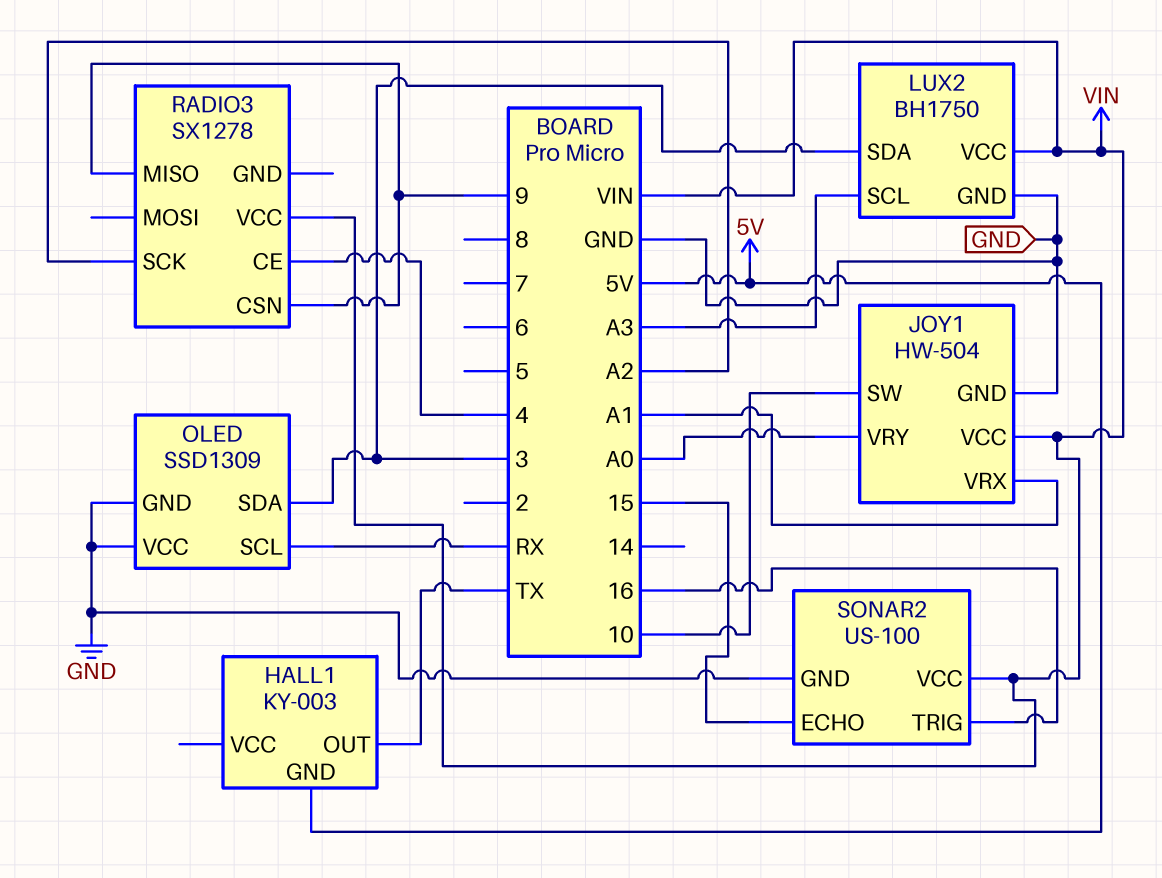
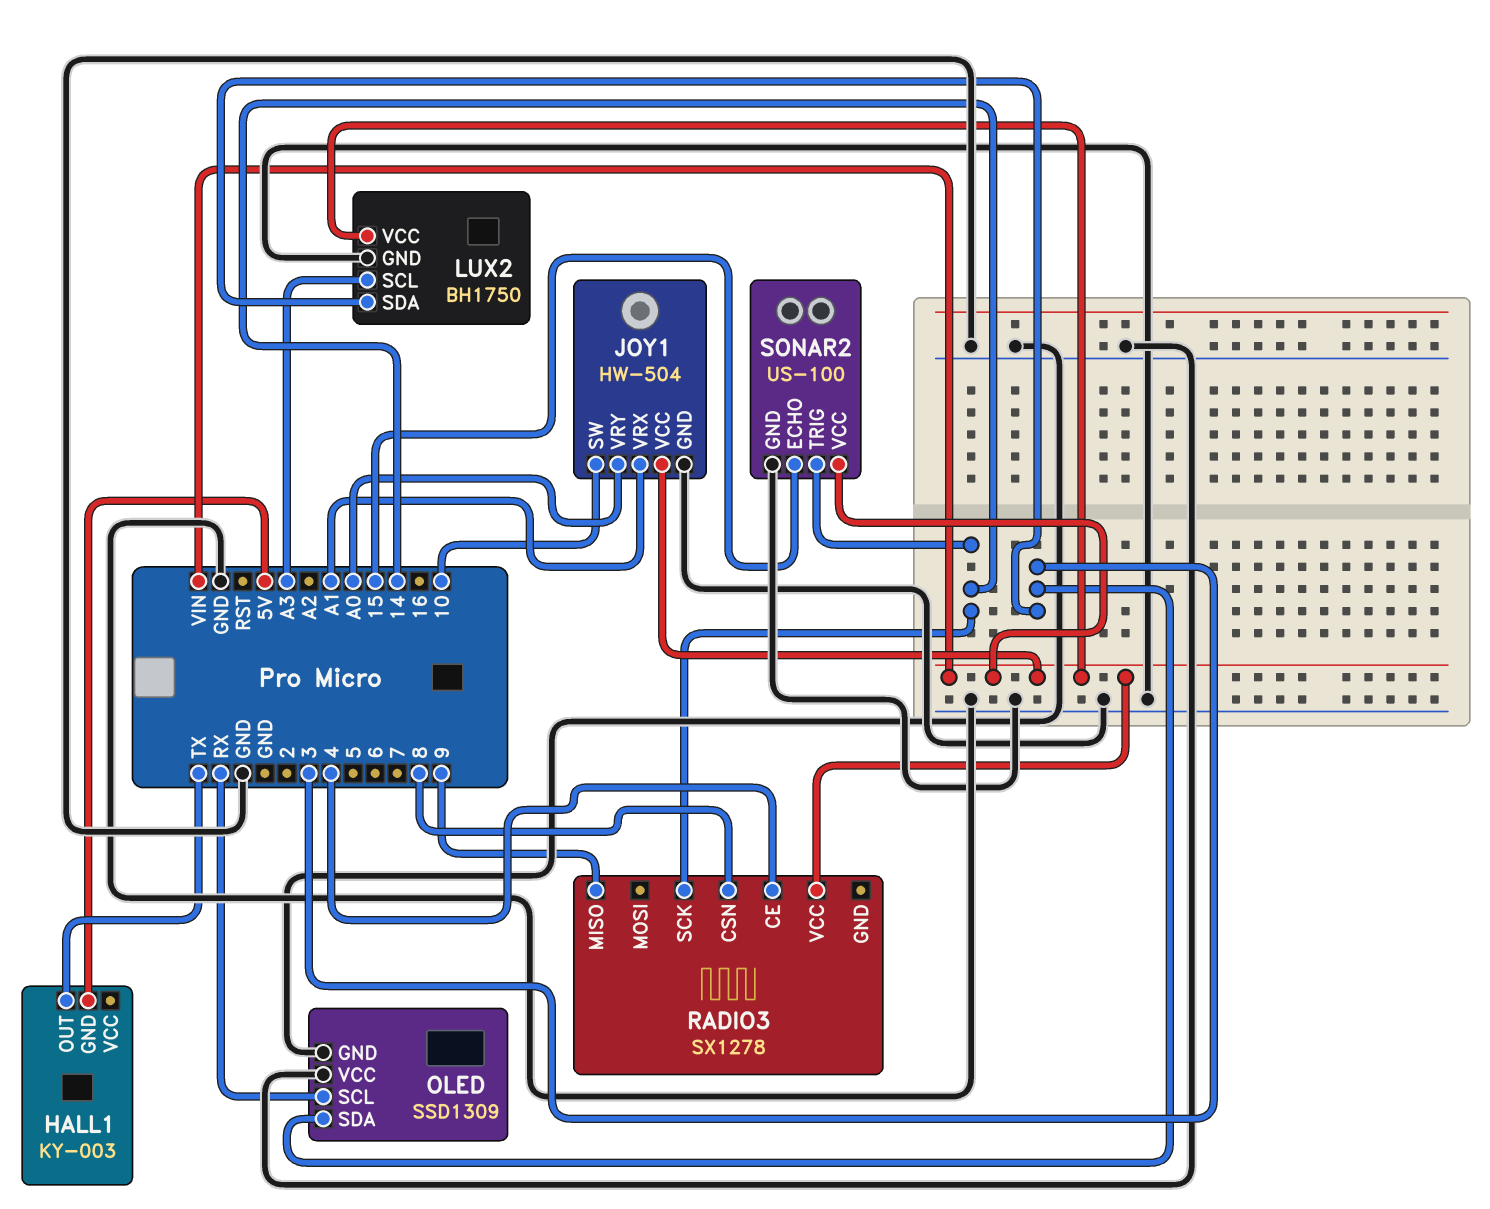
RADIO3 pin CSN: 9 -> 8
RADIO3 pin SCK: A2 -> 14
SONAR2 pin TRIG: 16 -> 14

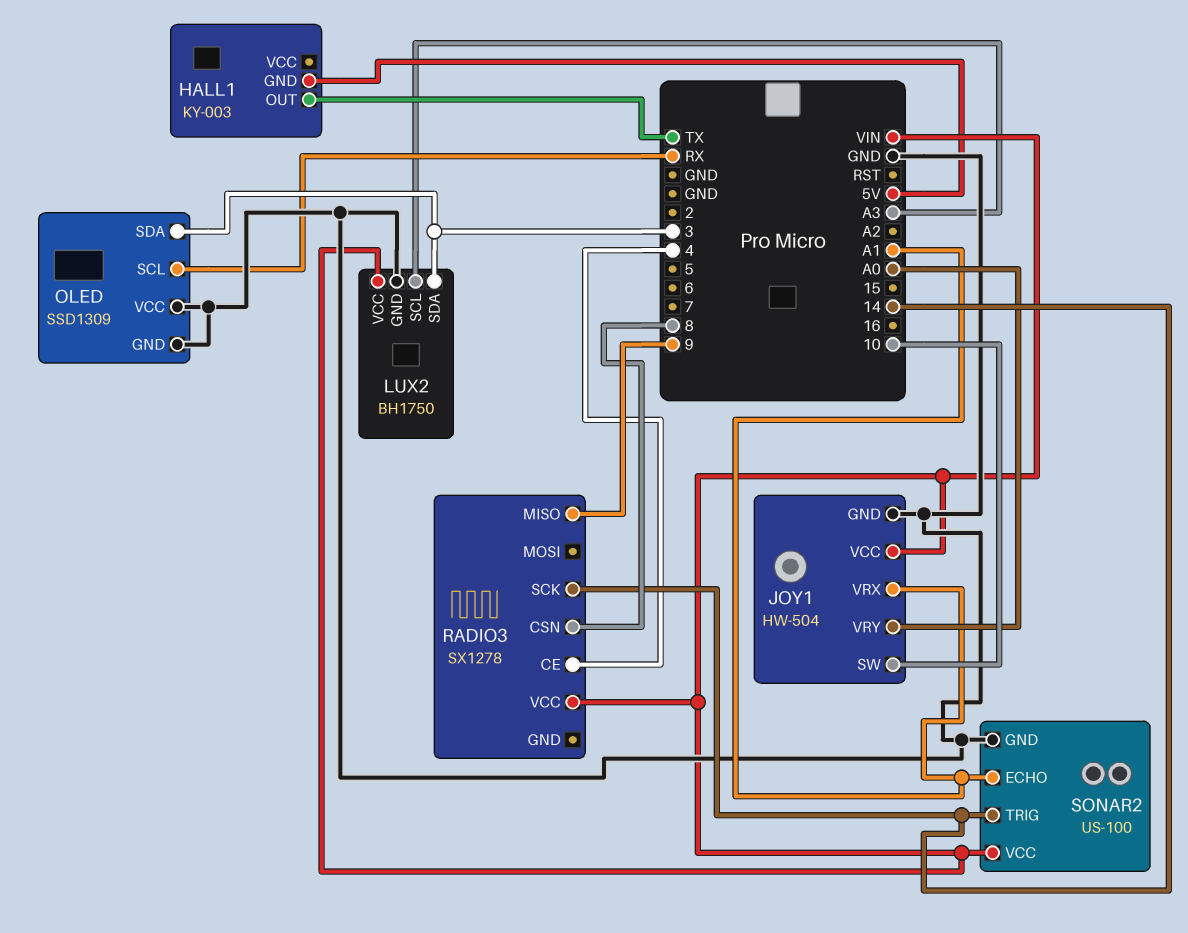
SONAR2 pin ECHO: 15 -> A1

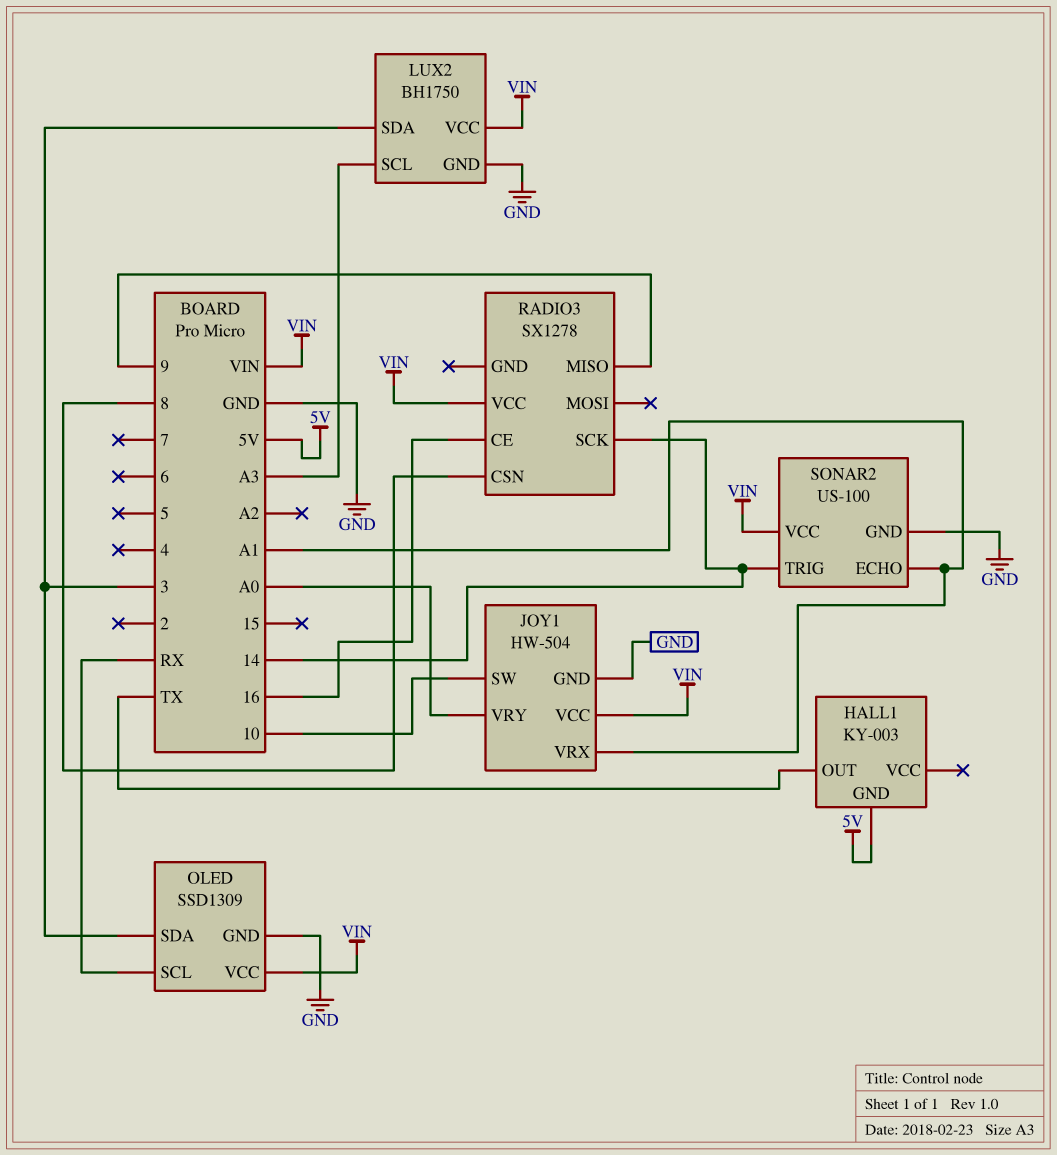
OLED pin VCC: GND -> VIN
RADIO3 pin CE: 4 -> 16

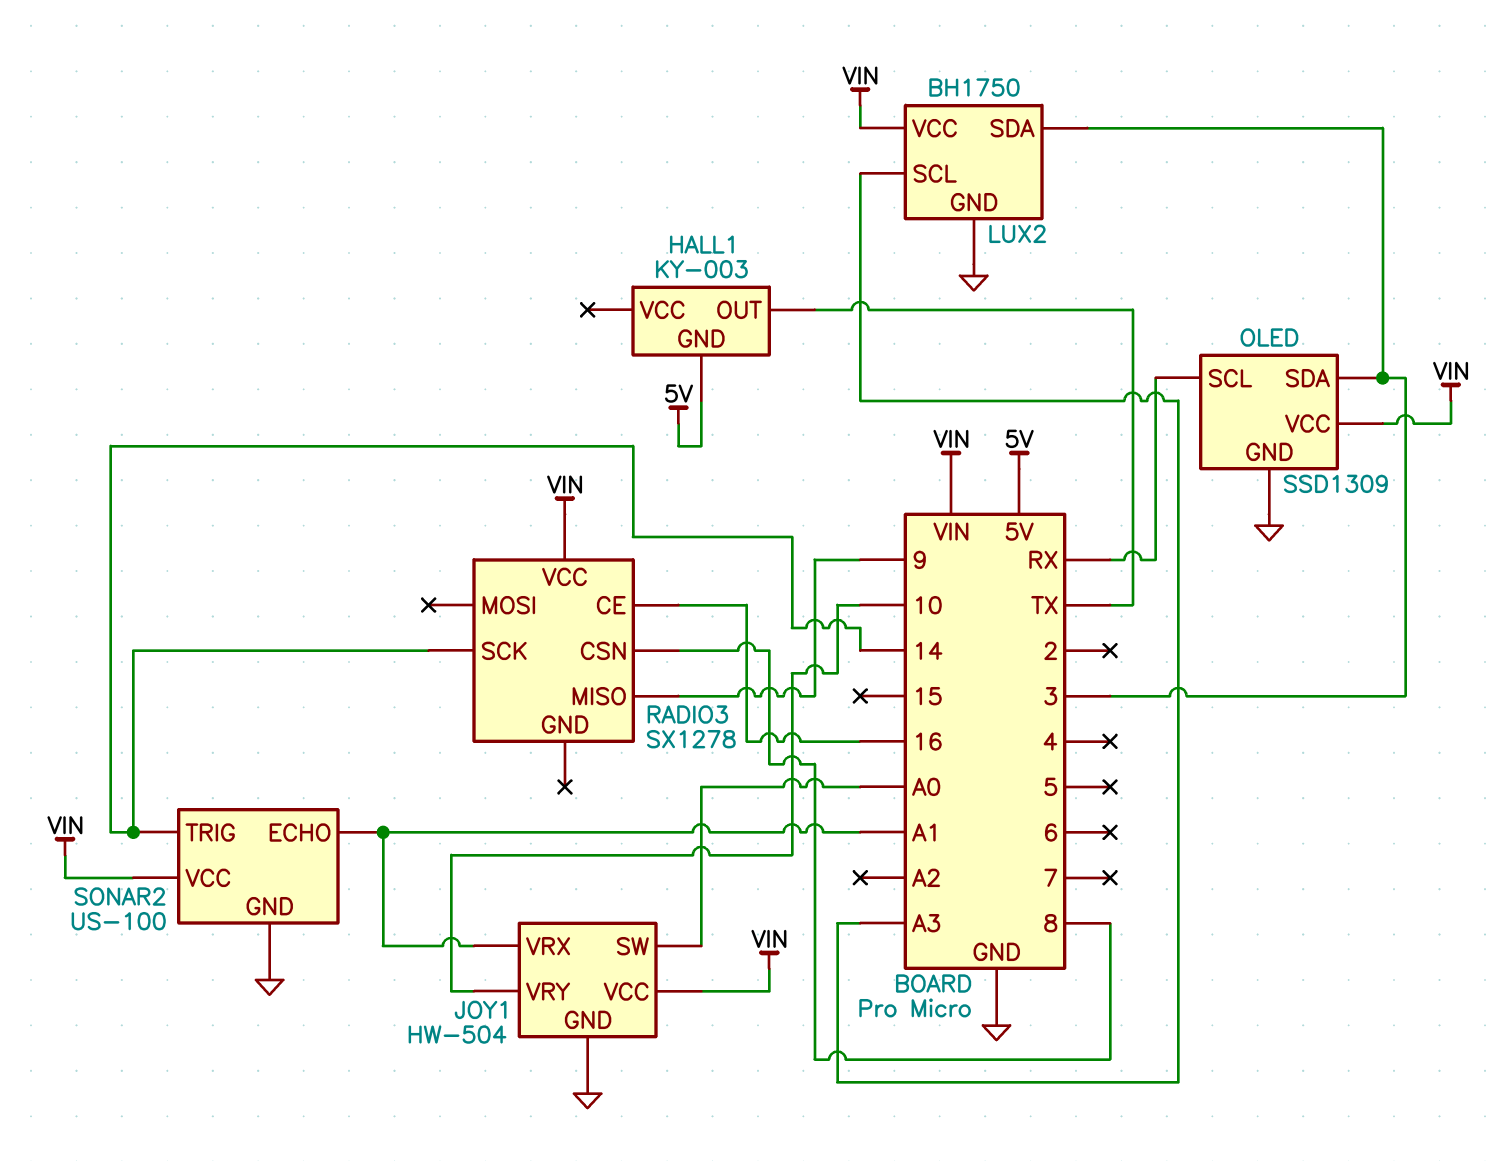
JOY1 pin SW: 10 -> A0
JOY1 pin VRY: A0 -> 10

